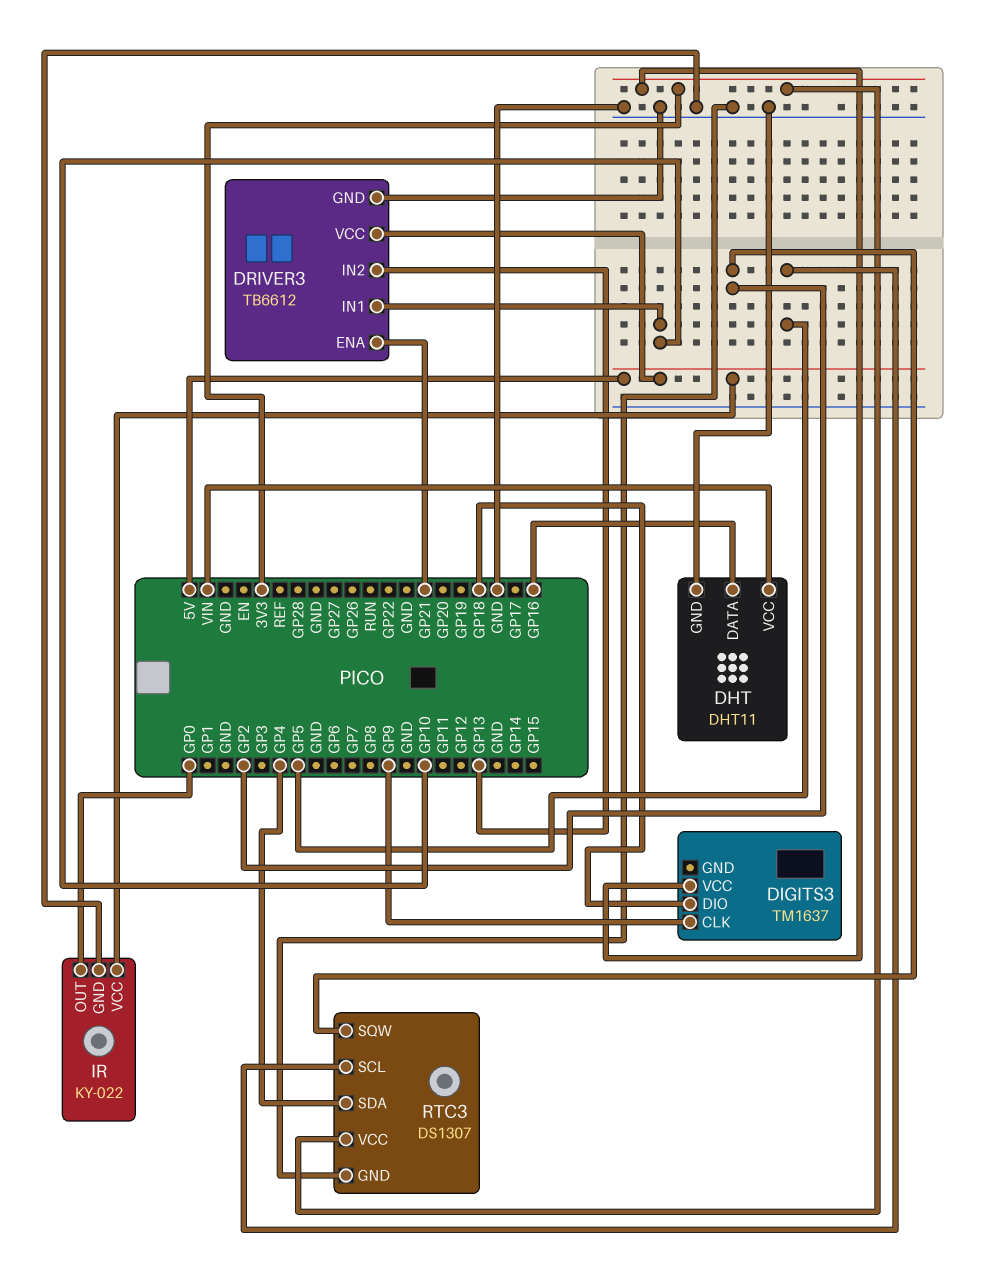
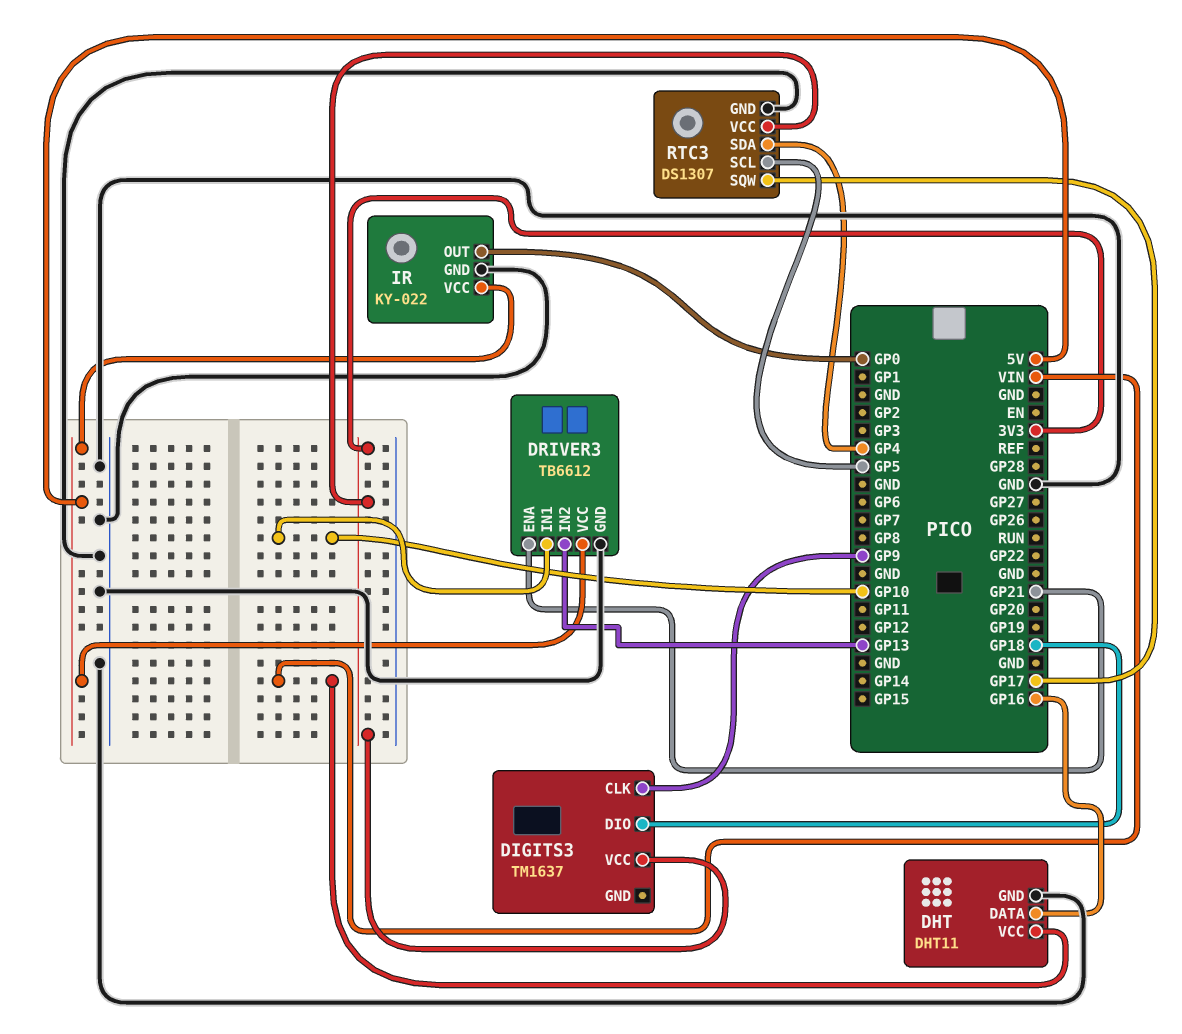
RTC3 pin SQW: GP2 -> GP17

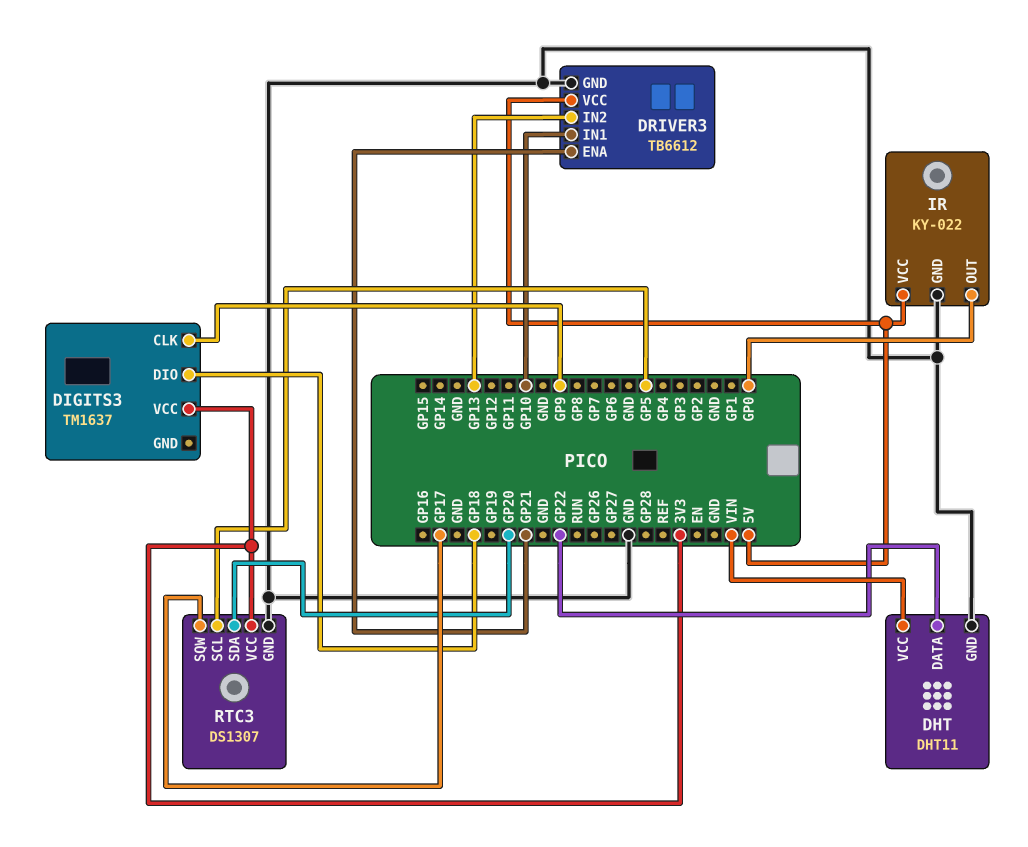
DHT pin DATA: GP16 -> GP22
RTC3 pin SDA: GP4 -> GP20

